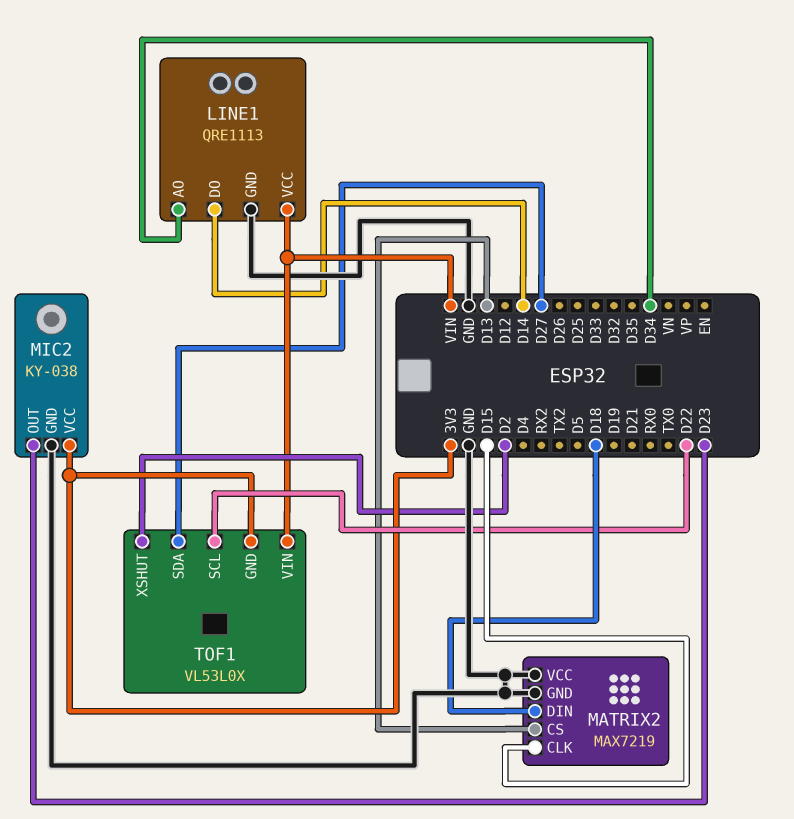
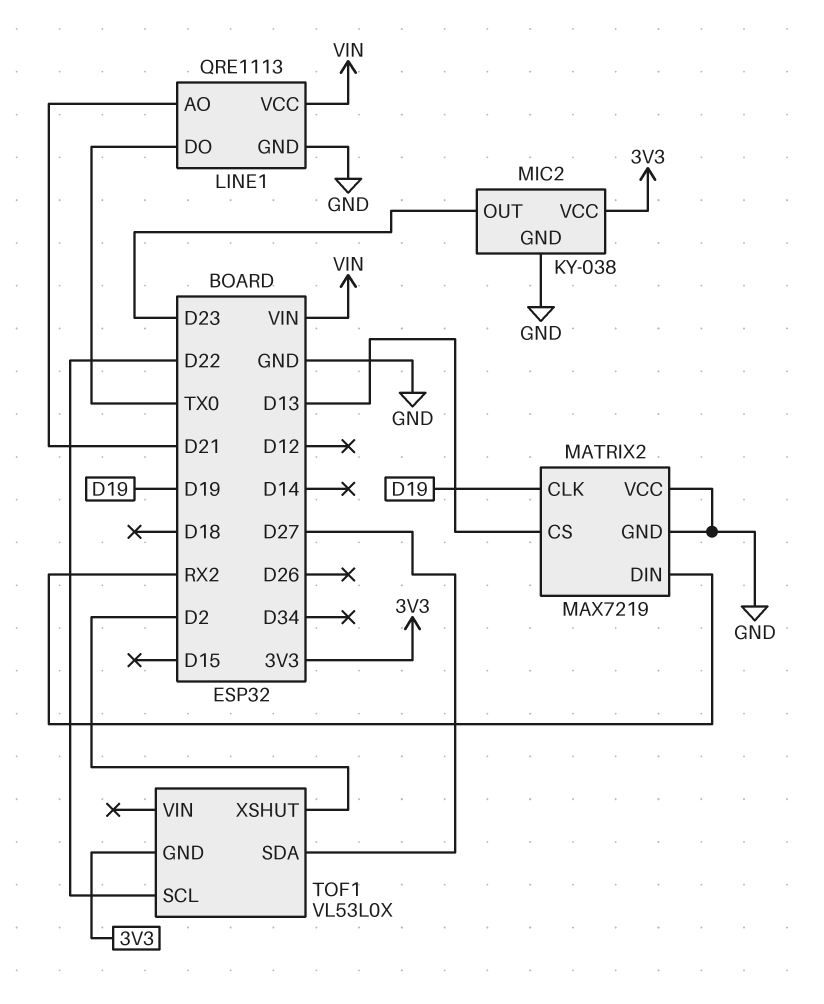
LINE1 pin AO: D34 -> D21
LINE1 pin DO: D14 -> TX0
MATRIX2 pin CLK: D15 -> D19
MATRIX2 pin DIN: D18 -> RX2
TOF1 pin VIN: VIN -> none

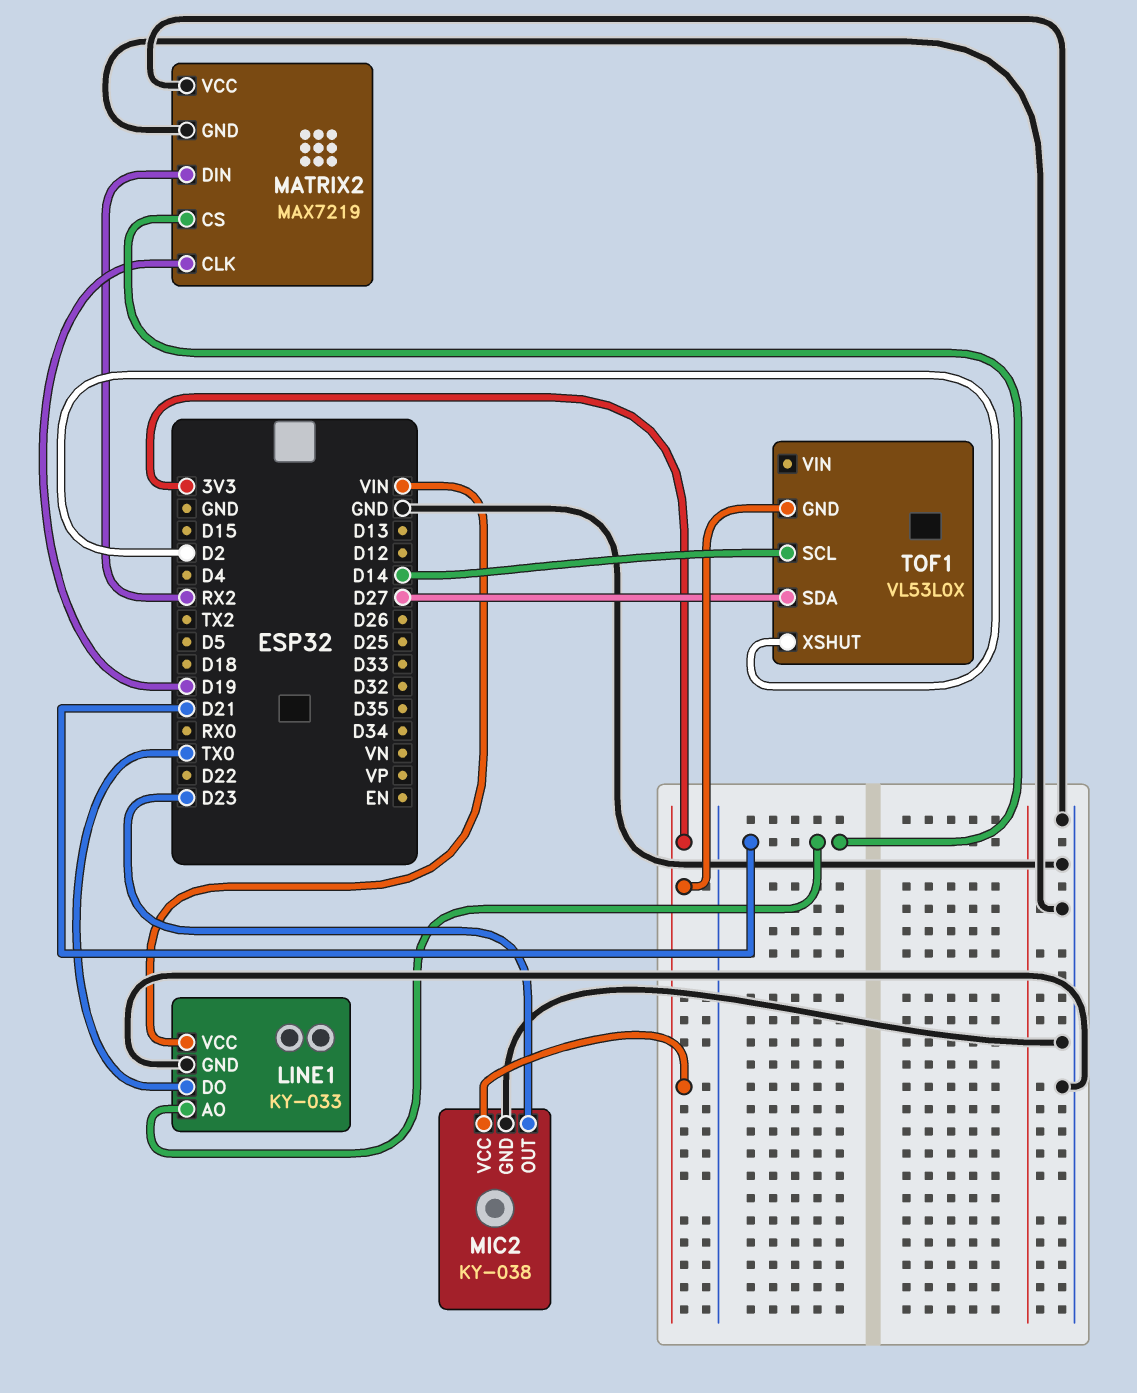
LINE1: QRE1113 -> KY-033
MATRIX2 pin CS: D13 -> D21
TOF1 pin SCL: D22 -> D14

